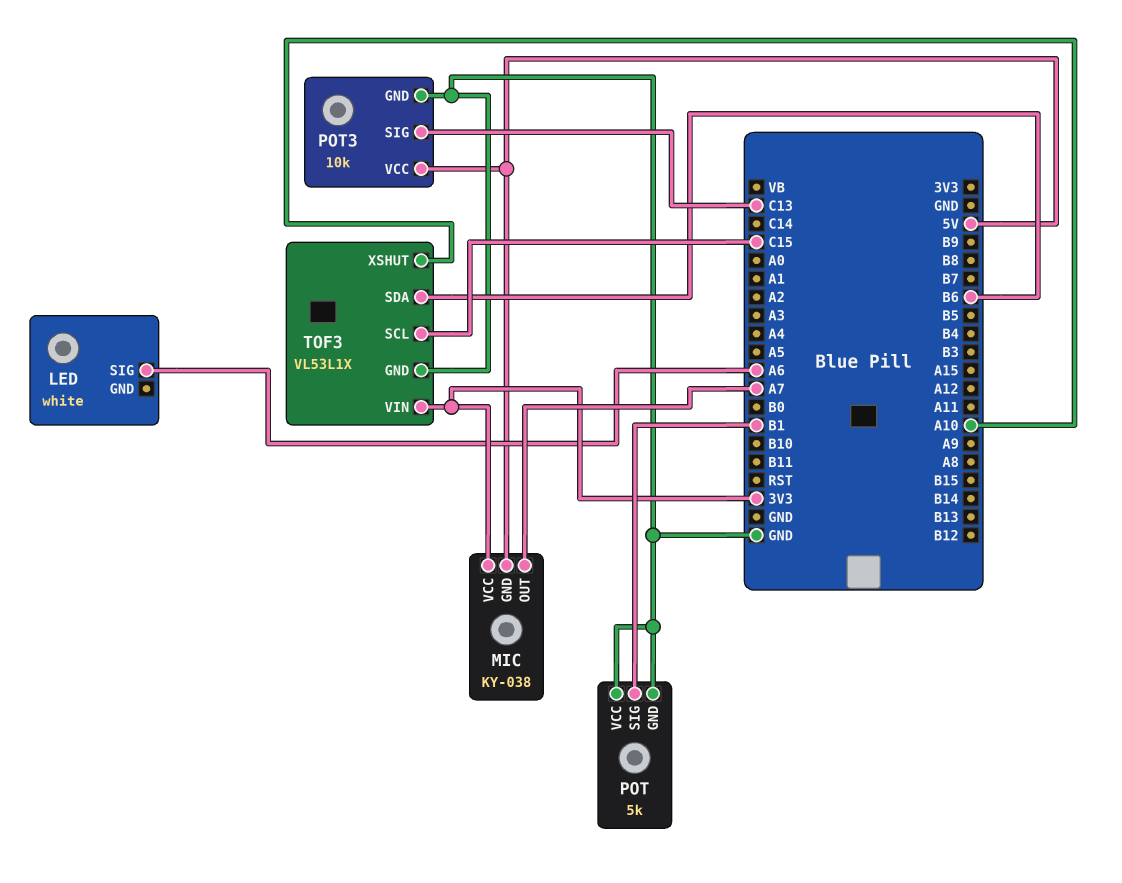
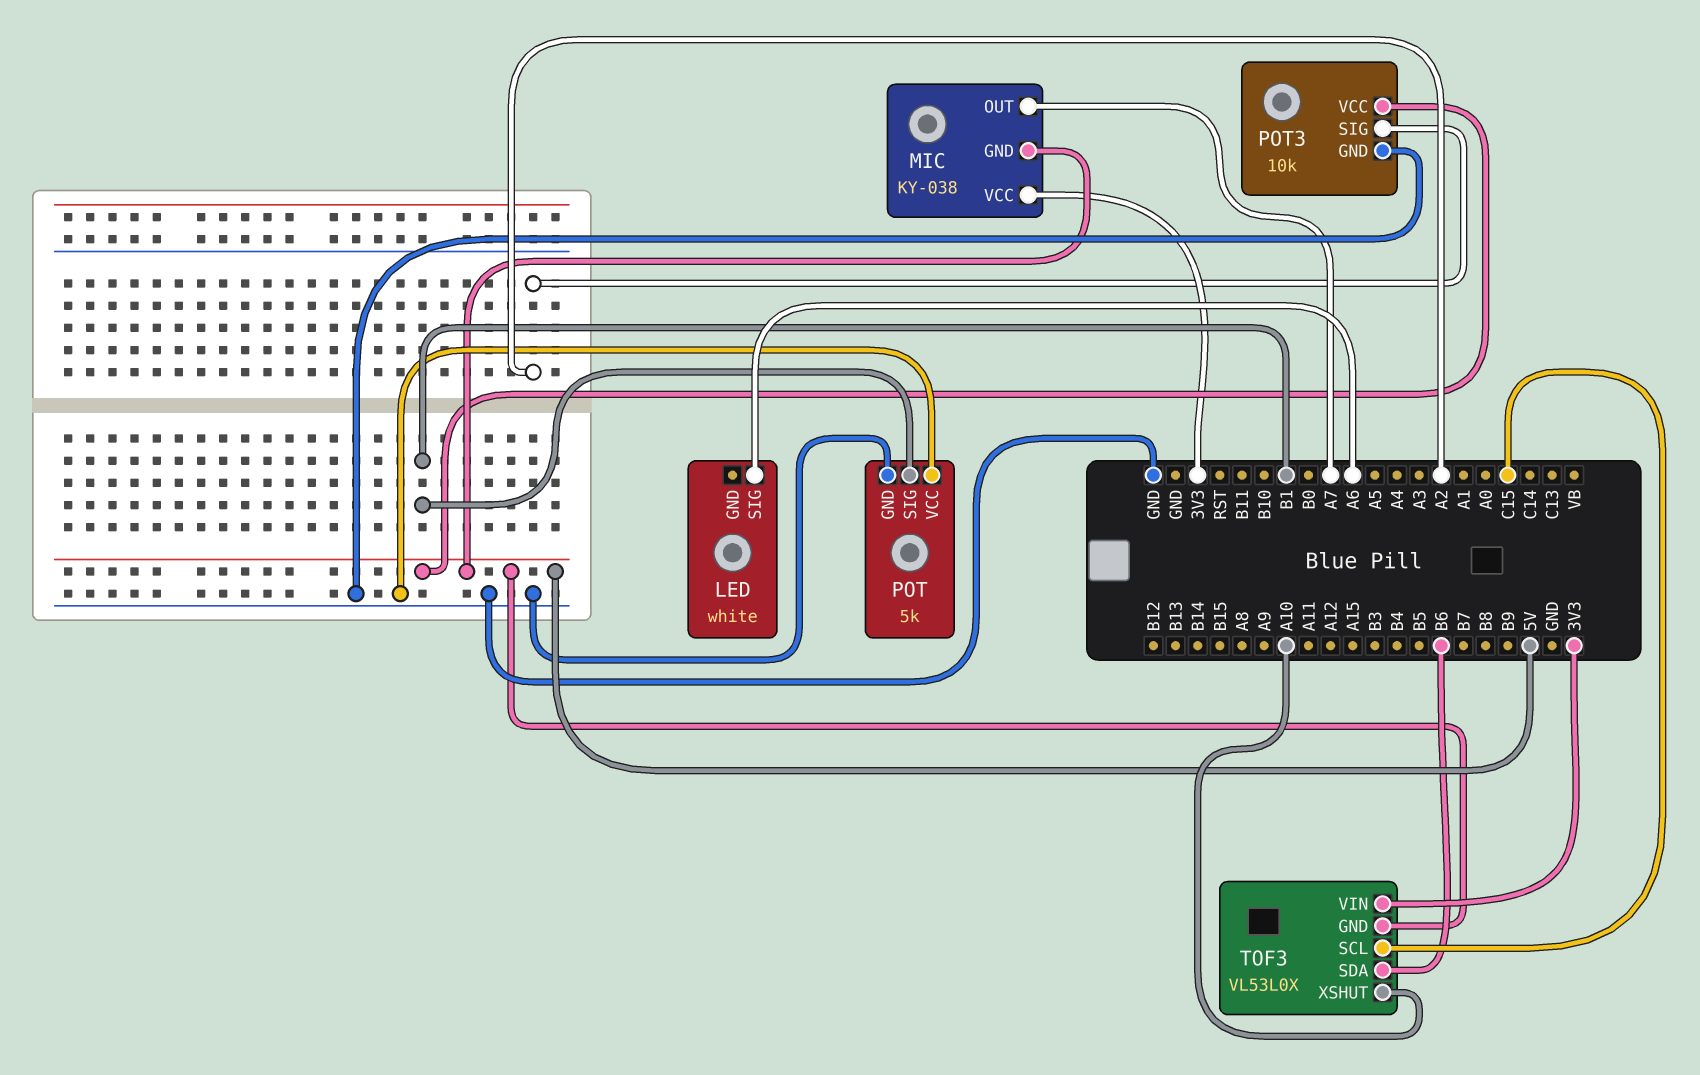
POT3 pin SIG: C13 -> A2
TOF3: VL53L1X -> VL53L0X
TOF3 pin GND: GND -> 5V

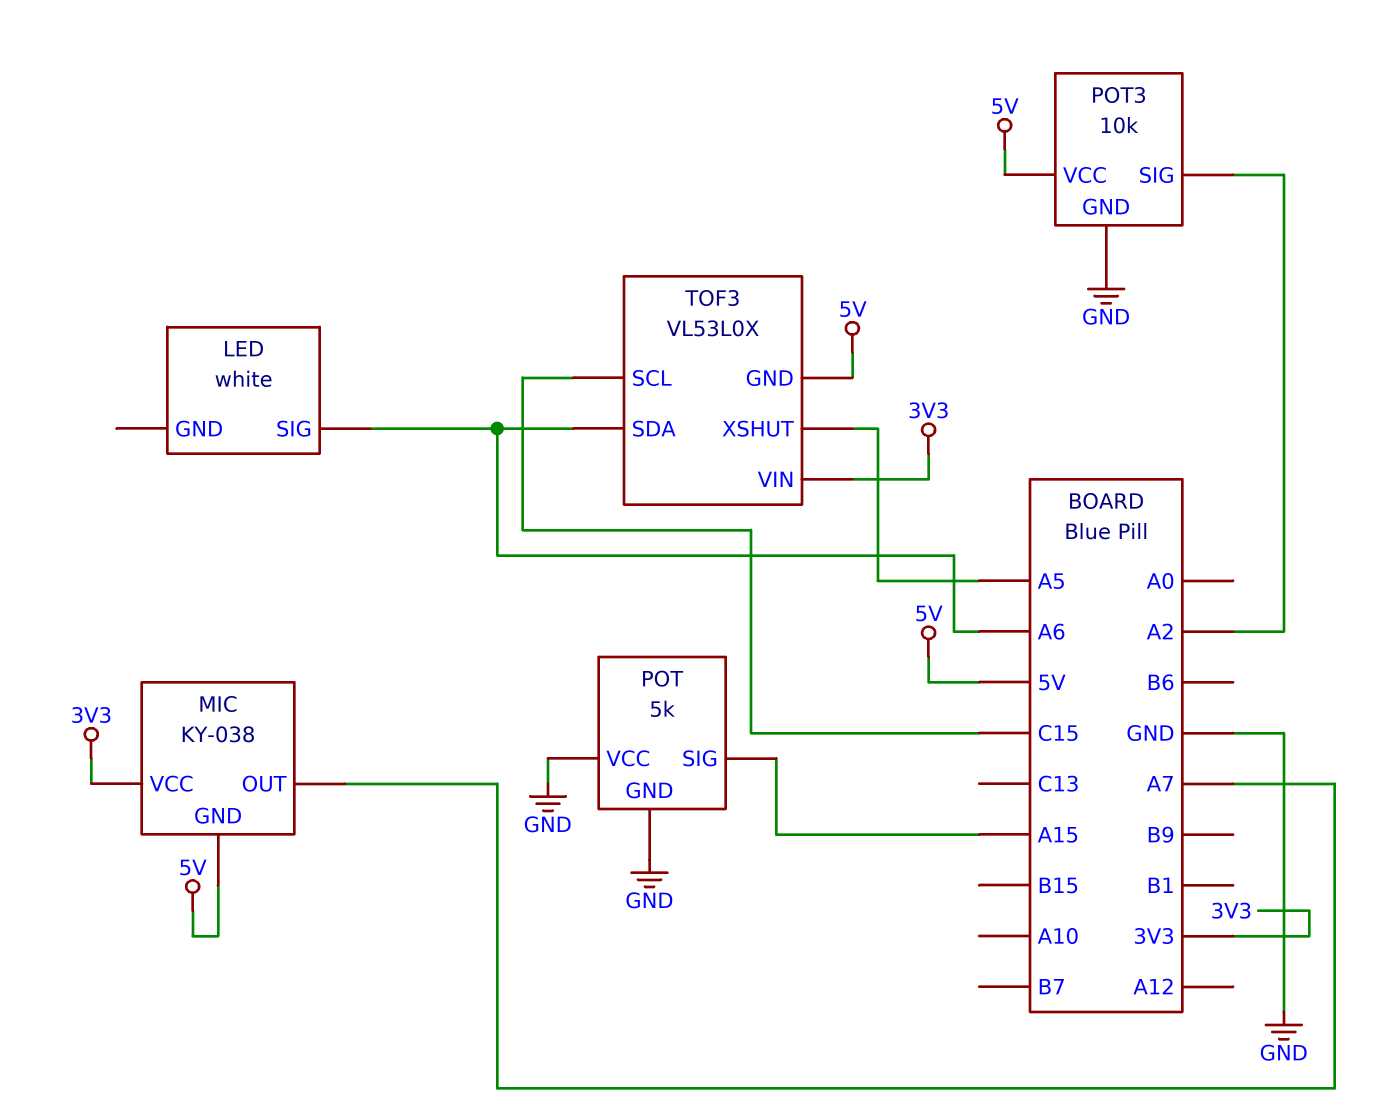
POT pin SIG: B1 -> A15
TOF3 pin SDA: B6 -> A6
TOF3 pin XSHUT: A10 -> A5

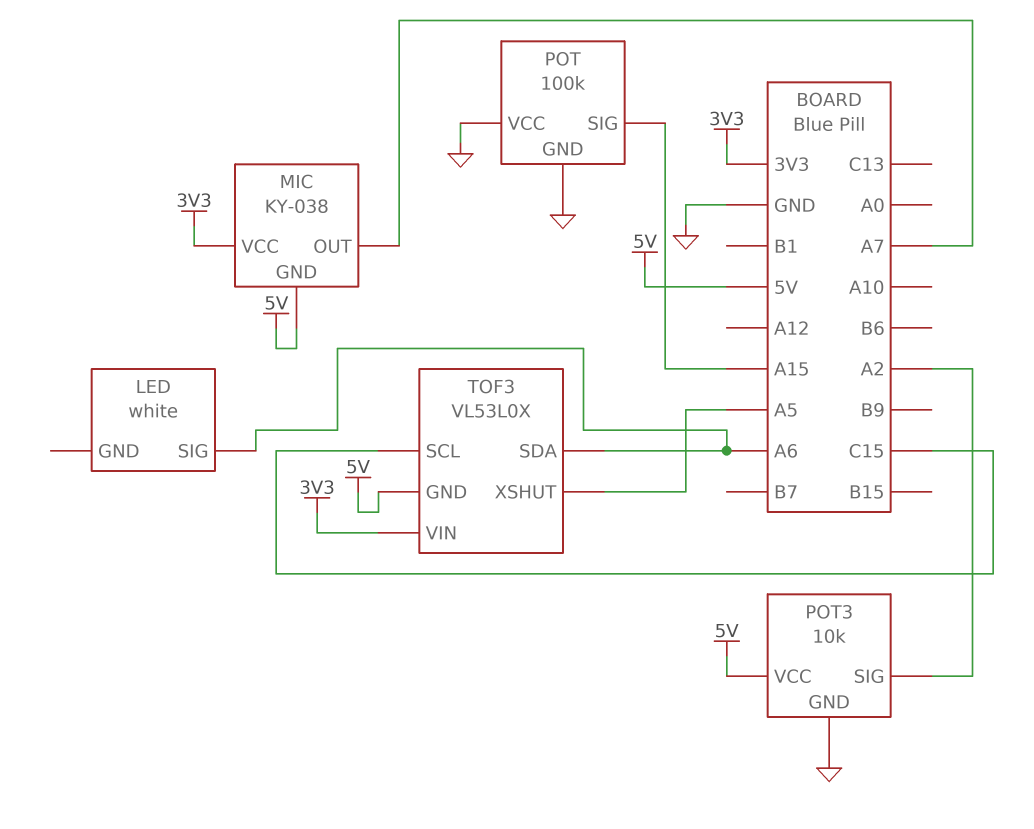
POT: 5k -> 100k

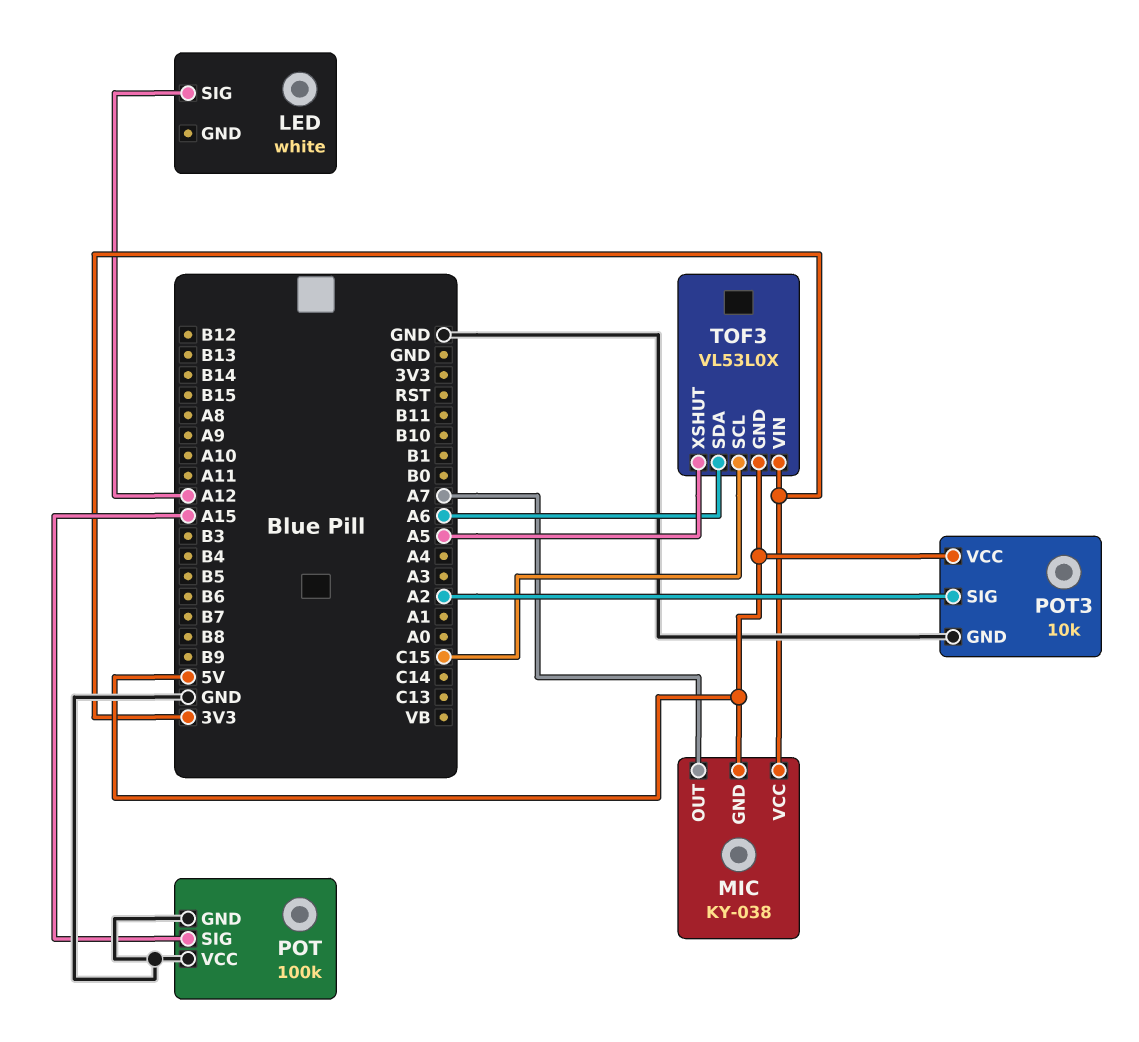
LED pin SIG: A6 -> A12

